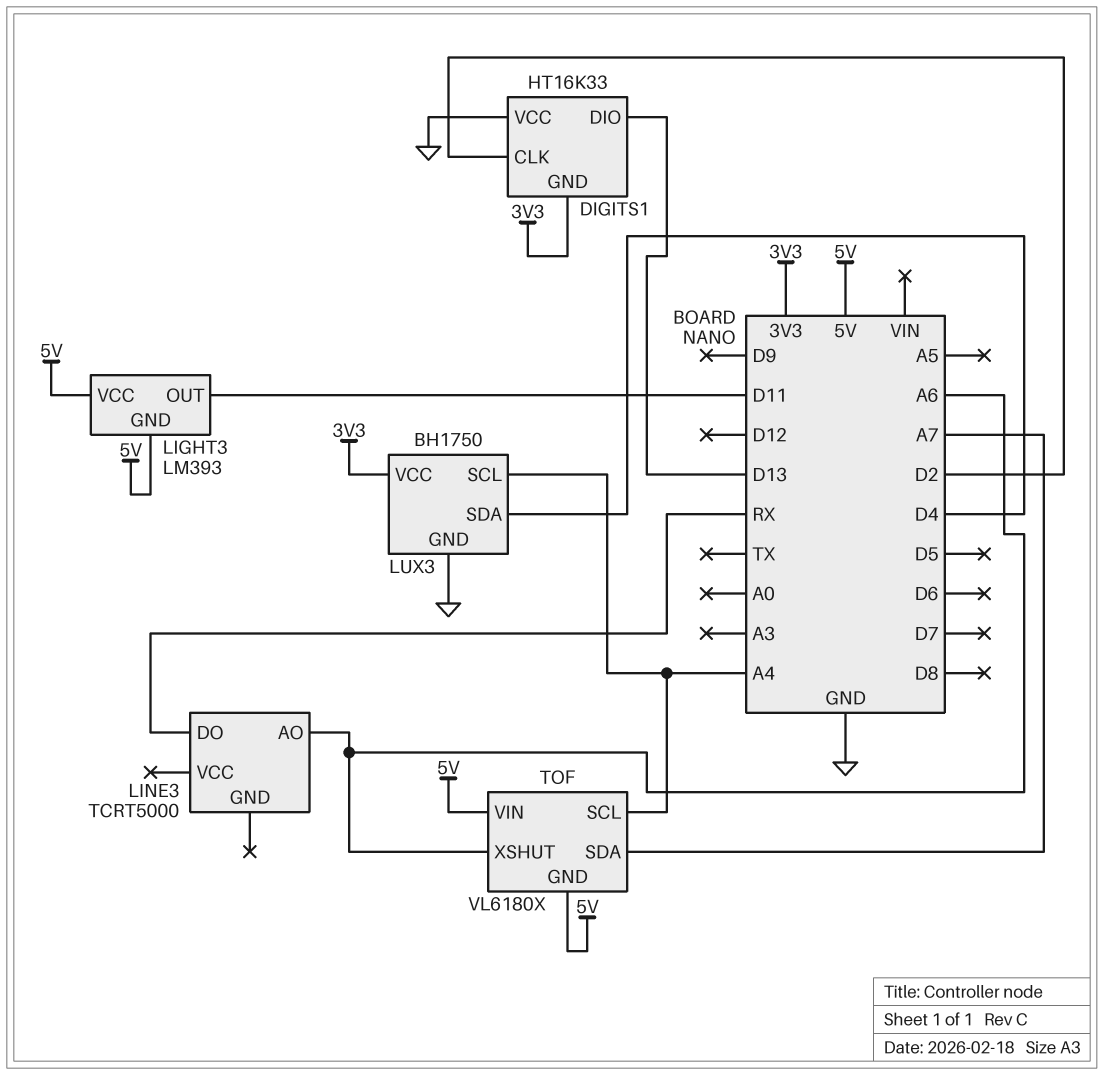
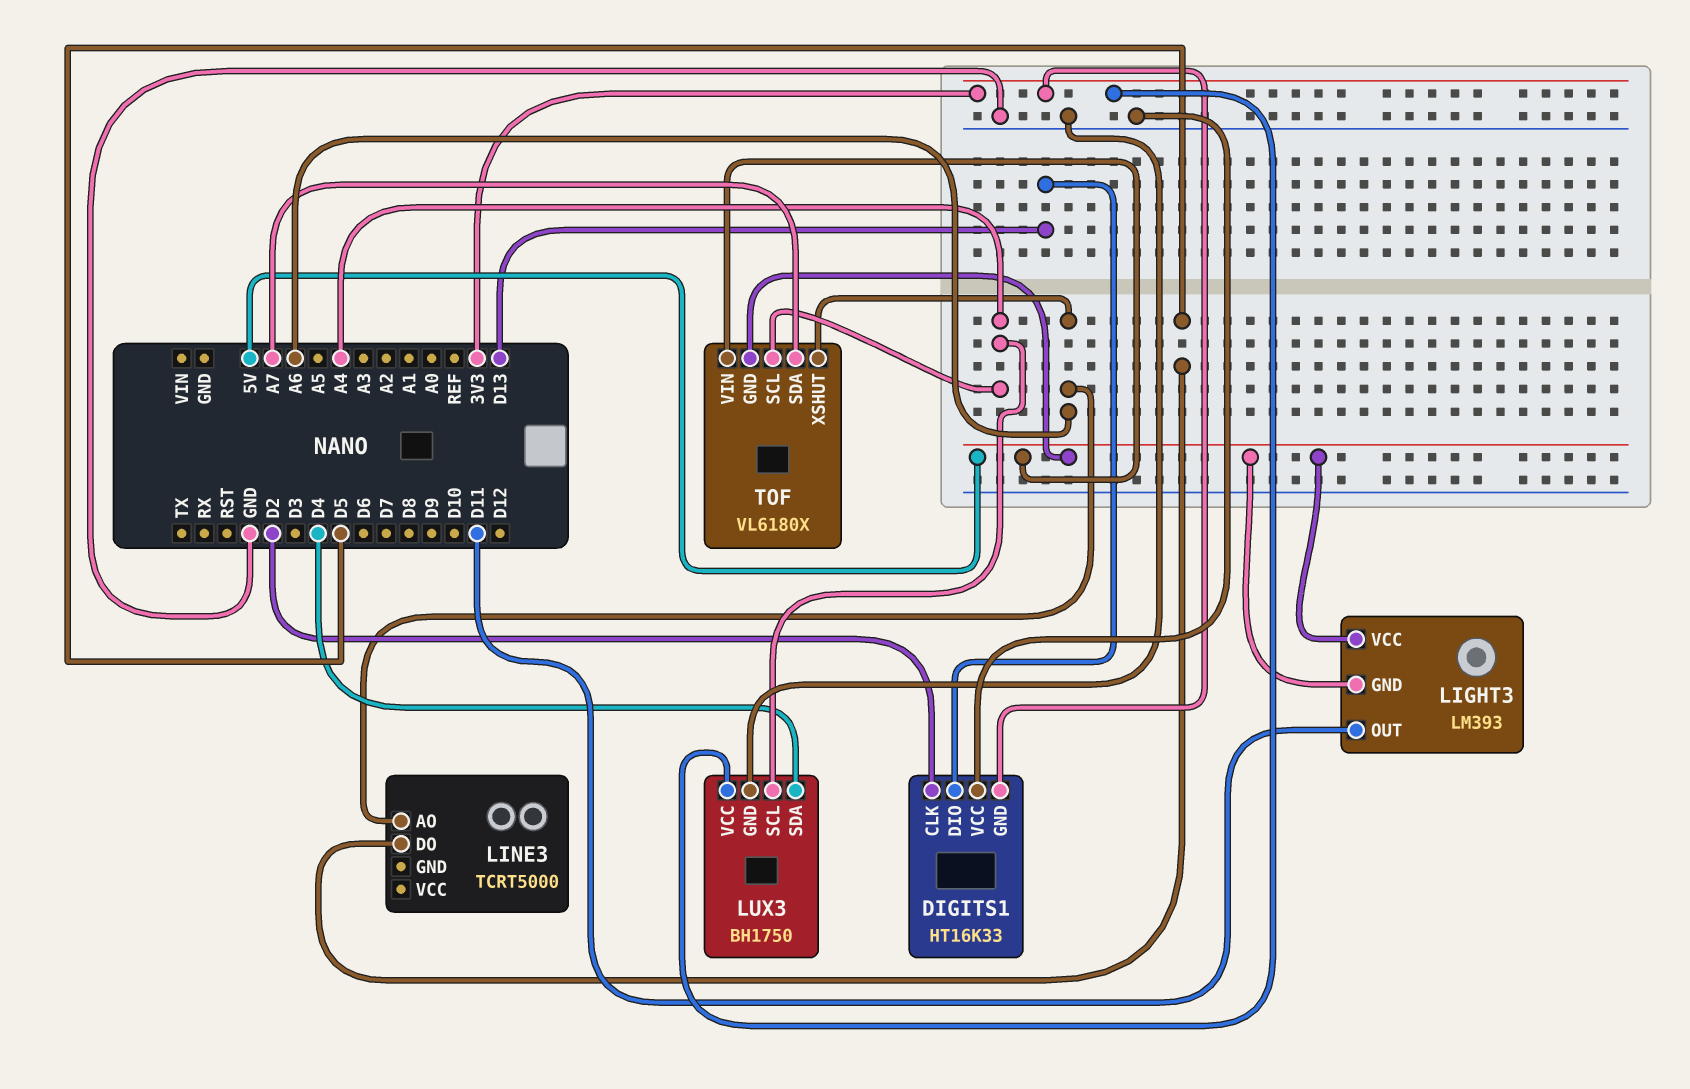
LINE3 pin DO: RX -> D5

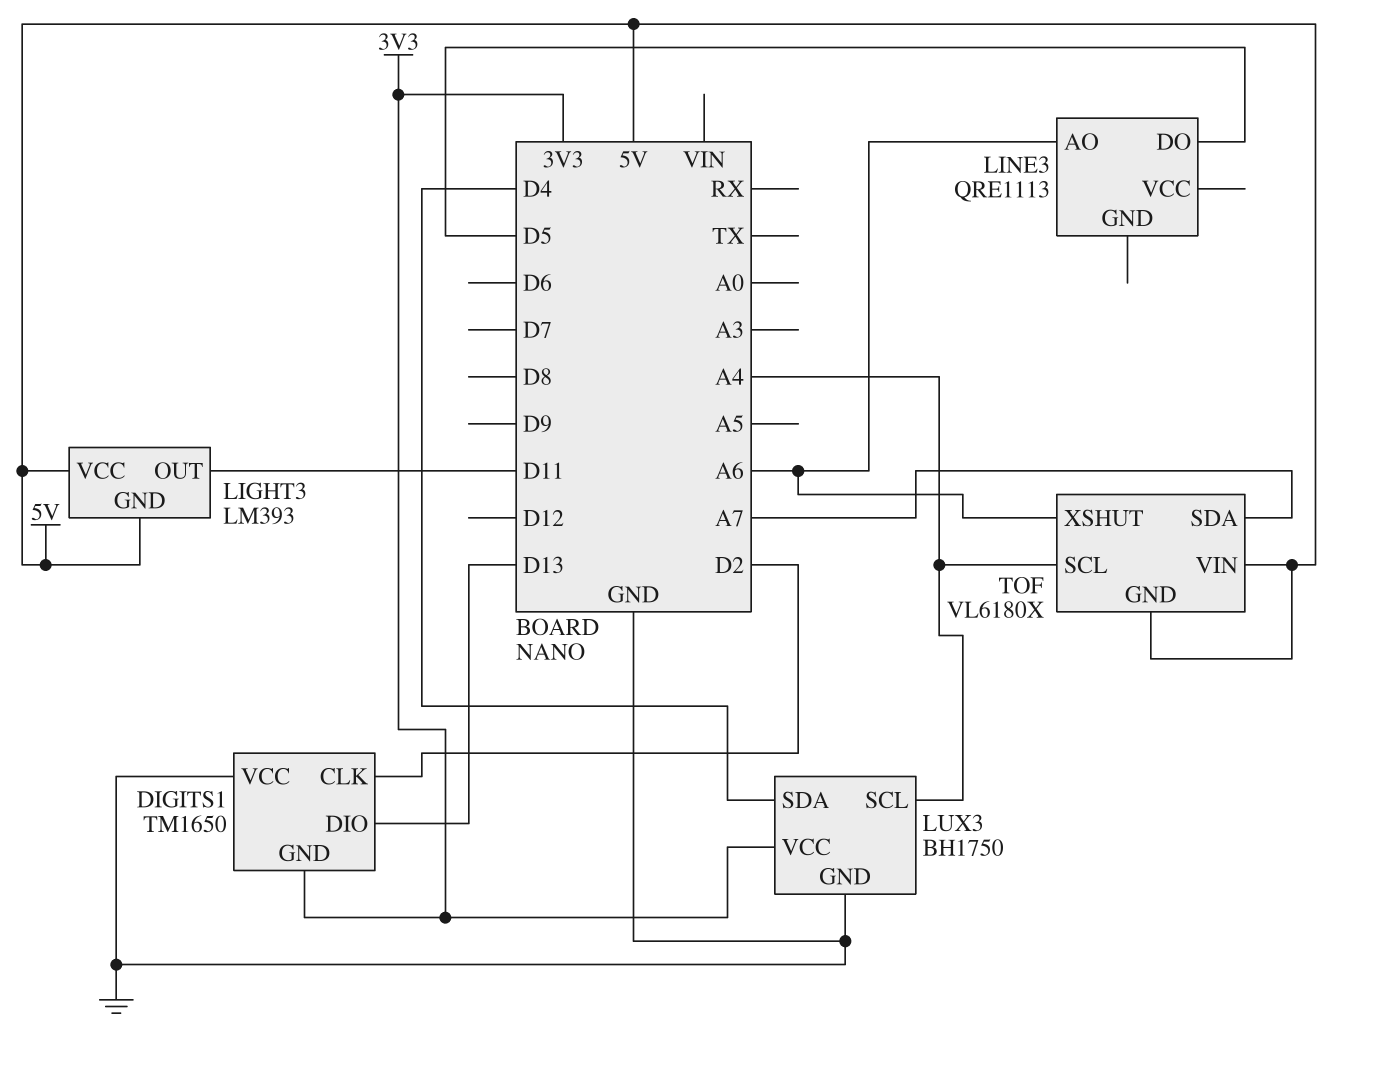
DIGITS1: HT16K33 -> TM1650
LINE3: TCRT5000 -> QRE1113

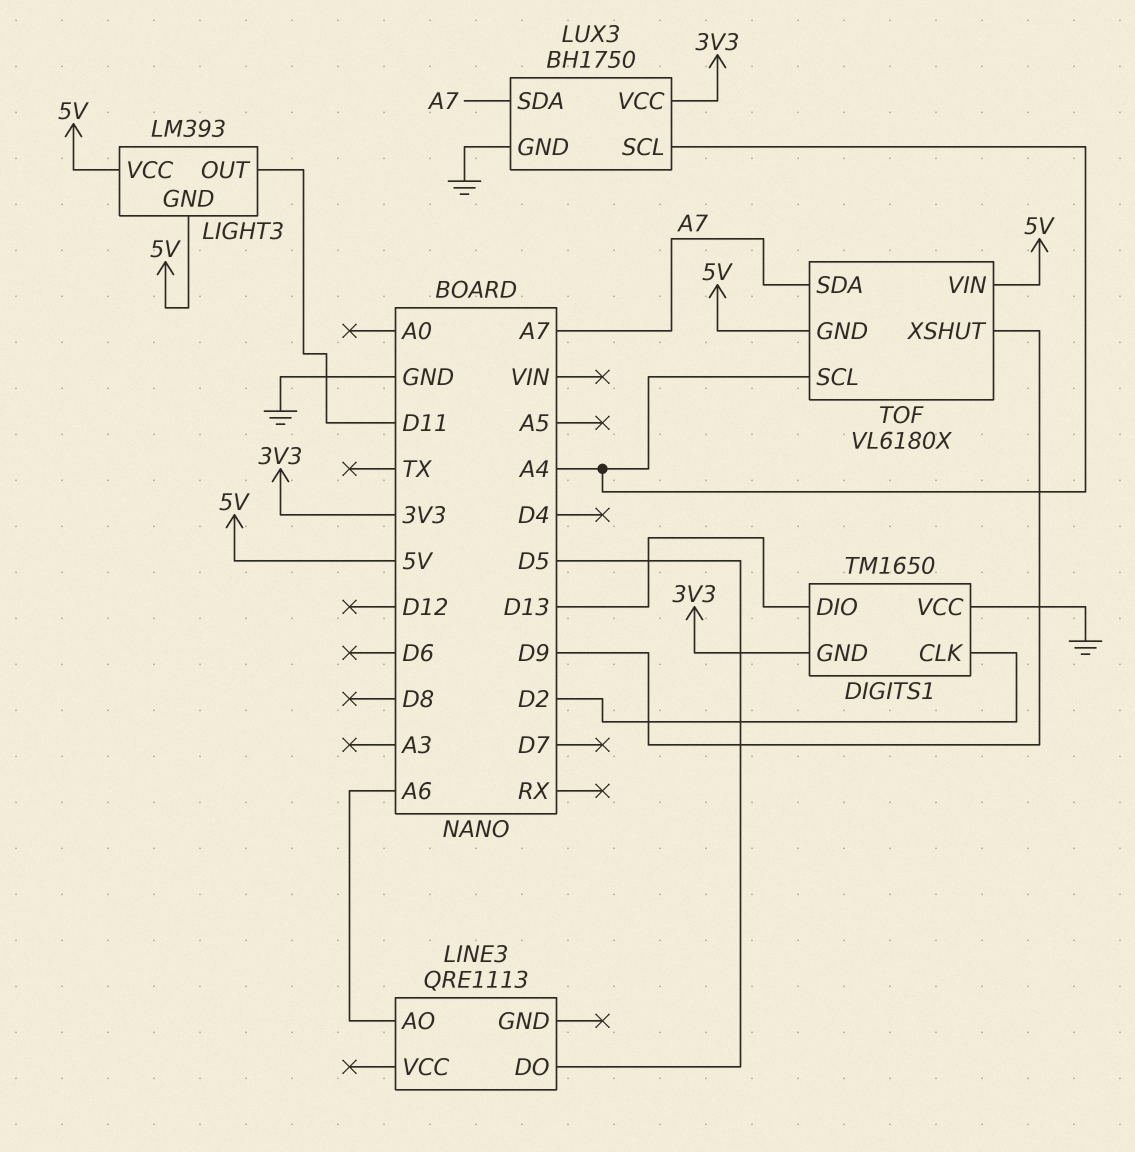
LUX3 pin SDA: D4 -> A7
TOF pin XSHUT: A6 -> D9

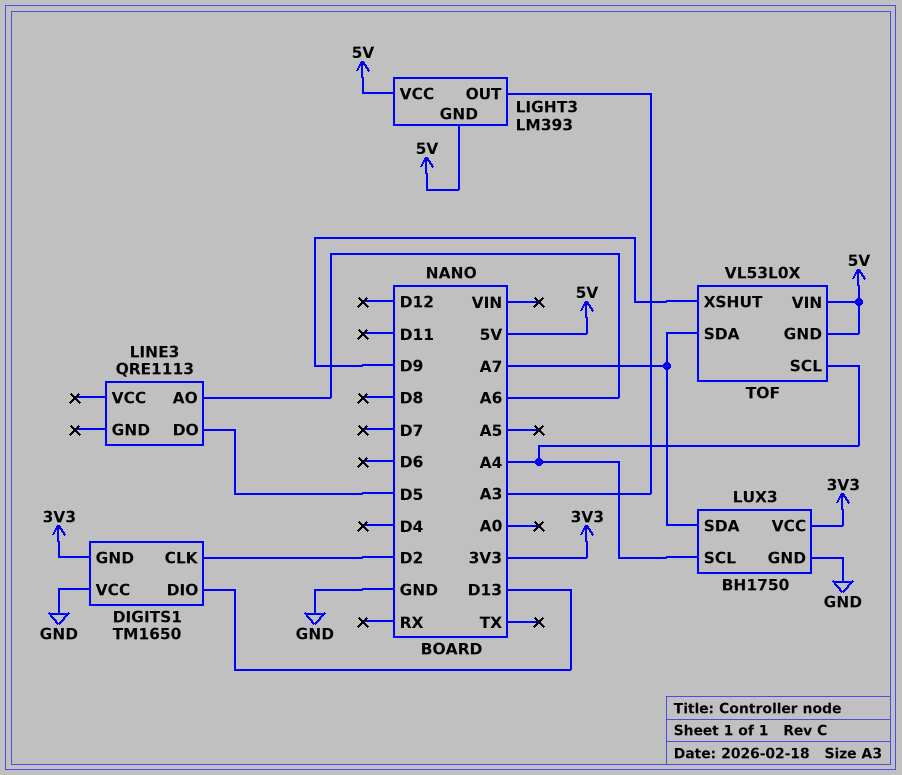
LIGHT3 pin OUT: D11 -> A3
TOF: VL6180X -> VL53L0X

